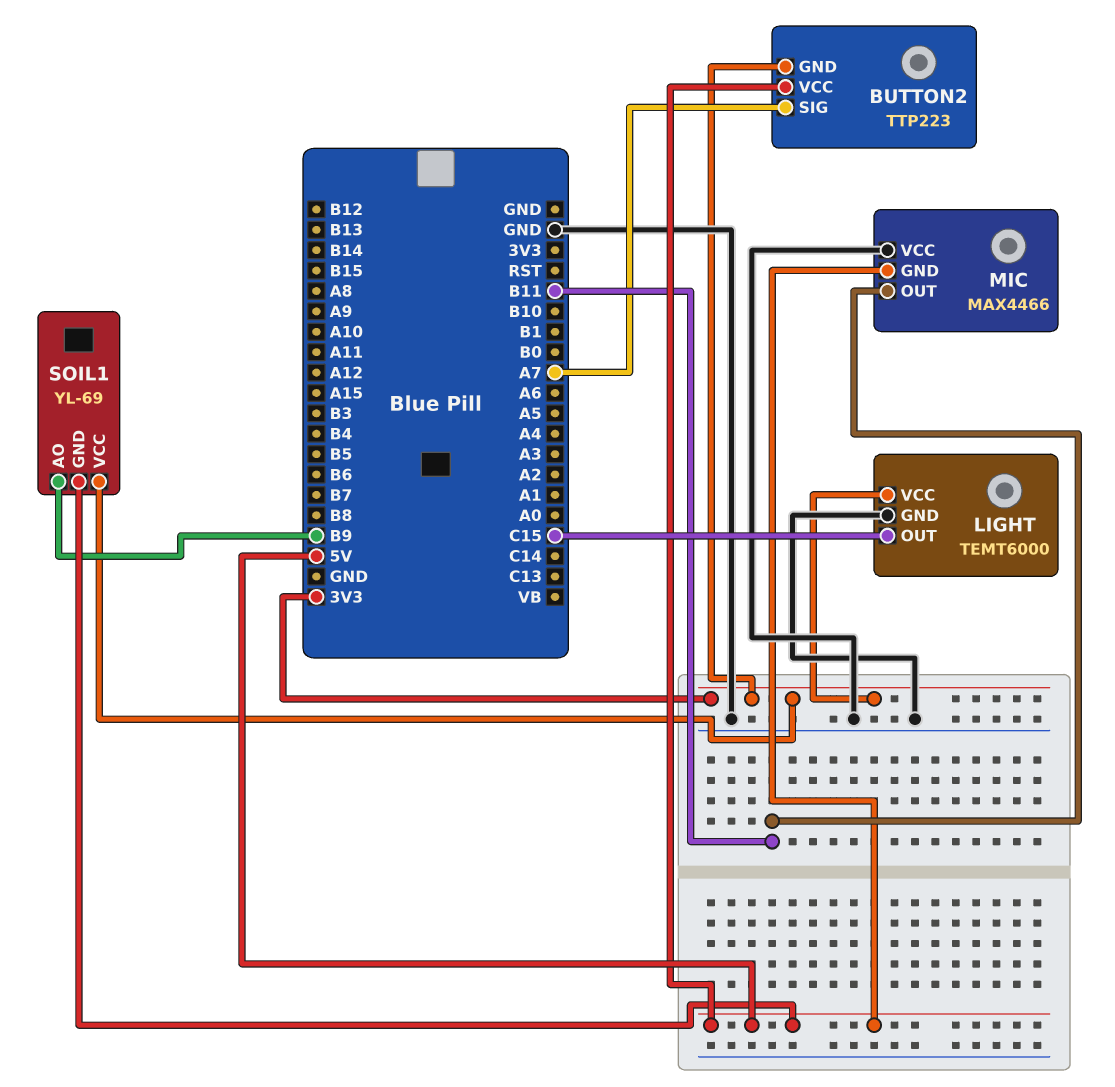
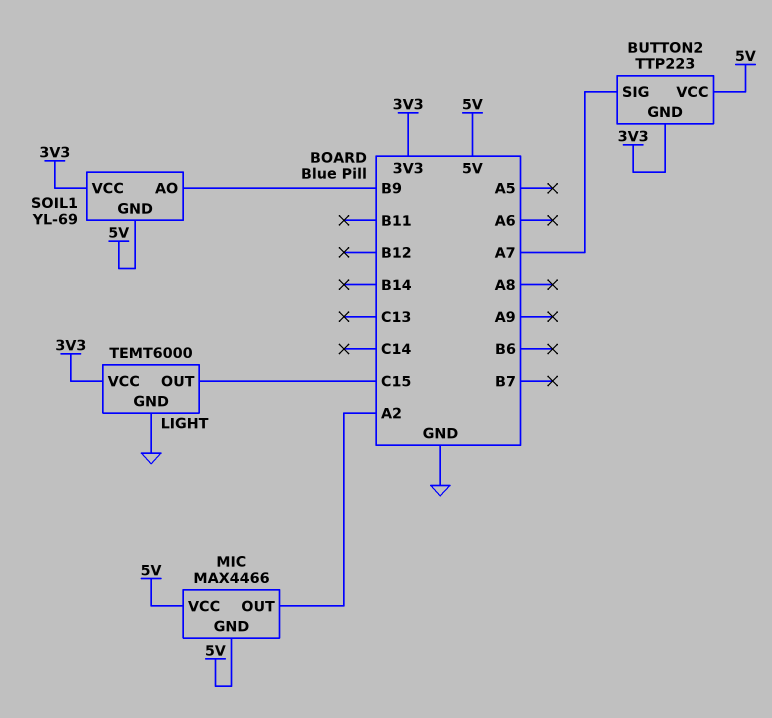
MIC pin OUT: B11 -> A2
MIC pin VCC: GND -> 5V

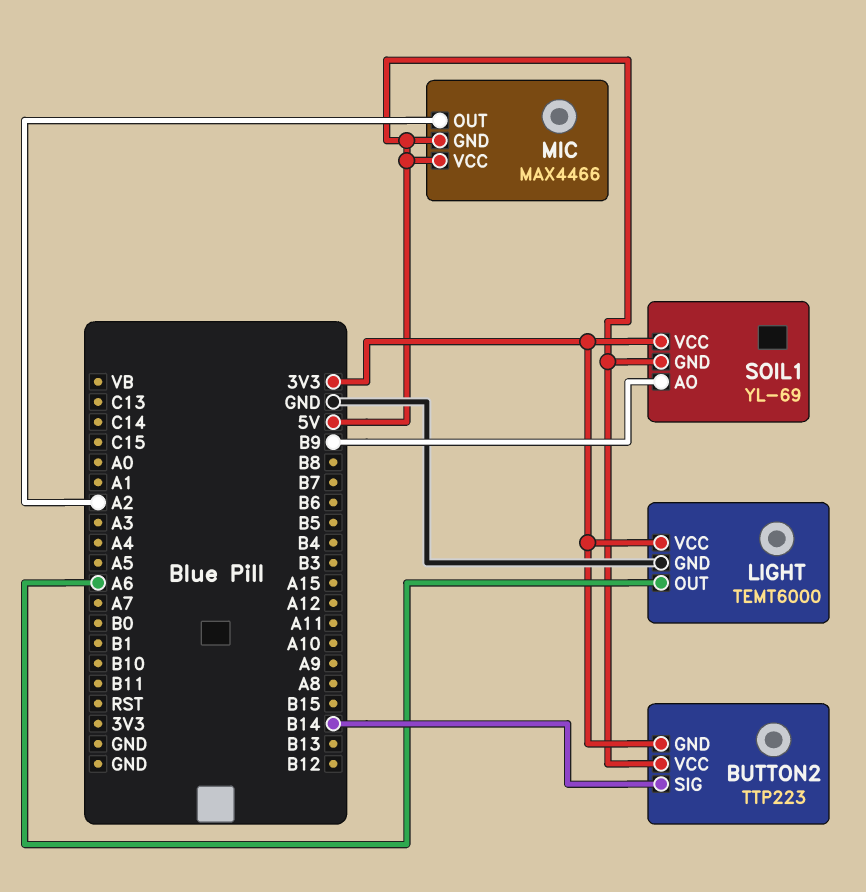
BUTTON2 pin SIG: A7 -> B14
LIGHT pin OUT: C15 -> A6

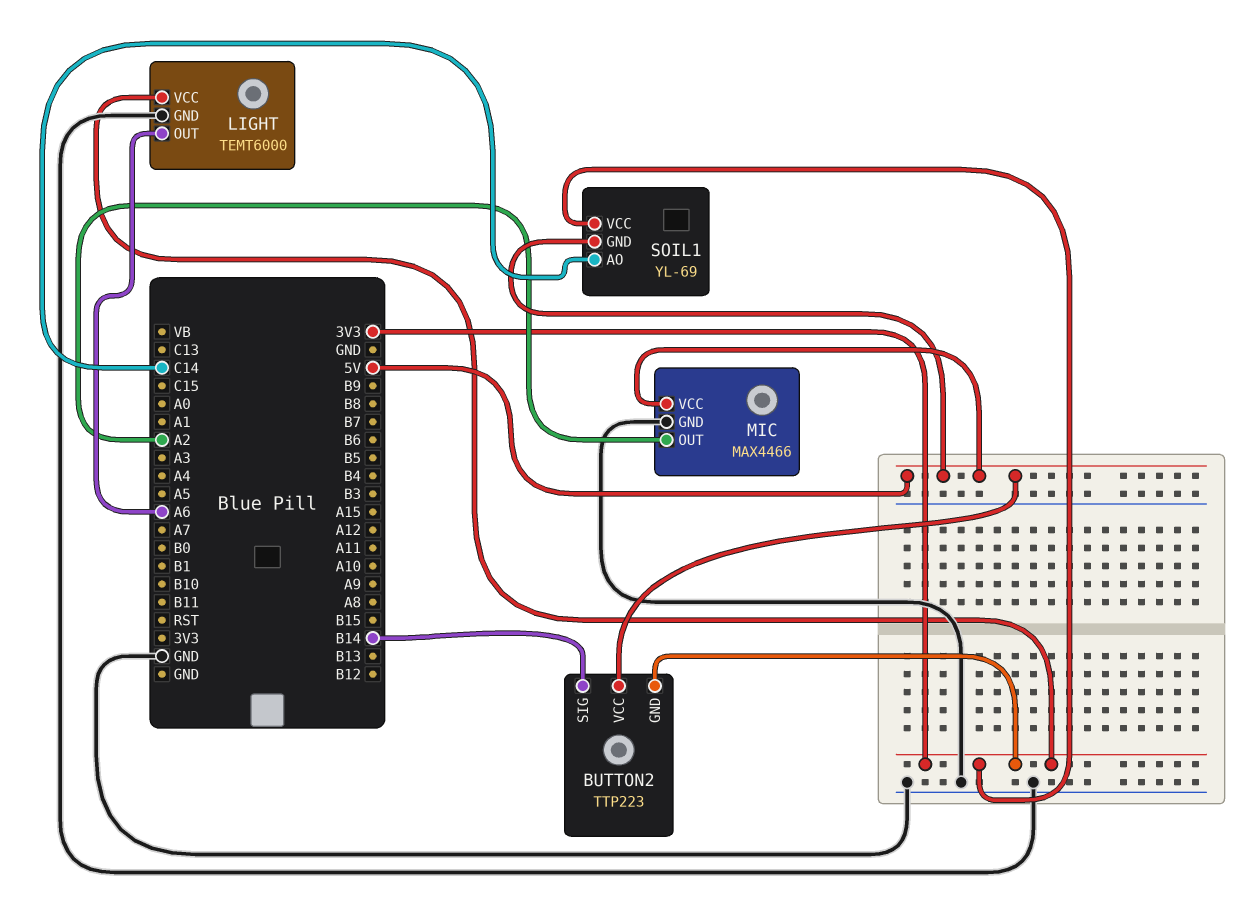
MIC pin GND: 5V -> GND
SOIL1 pin AO: B9 -> C14

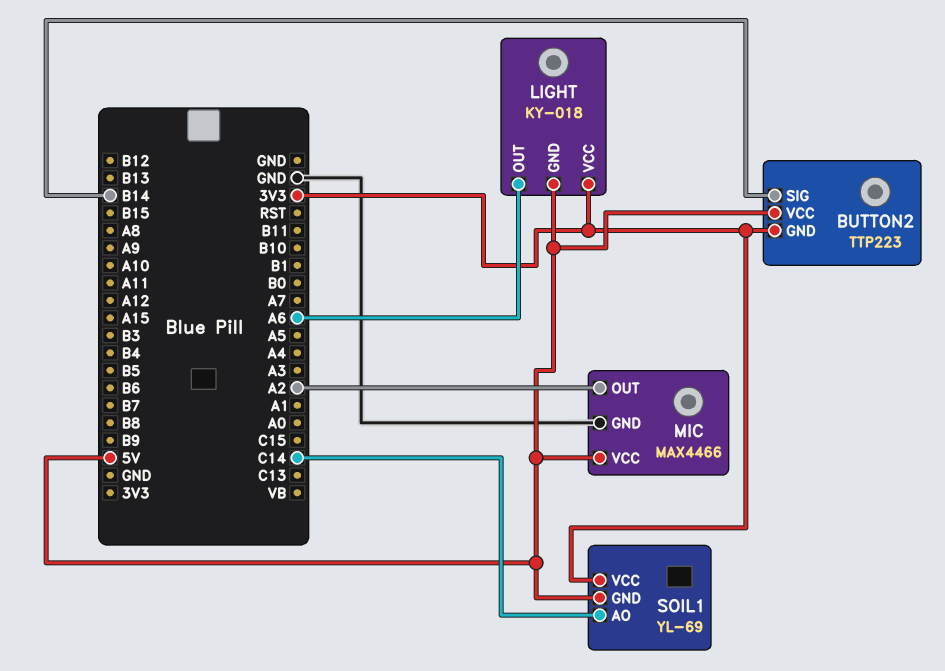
LIGHT: TEMT6000 -> KY-018
LIGHT pin GND: GND -> 5V

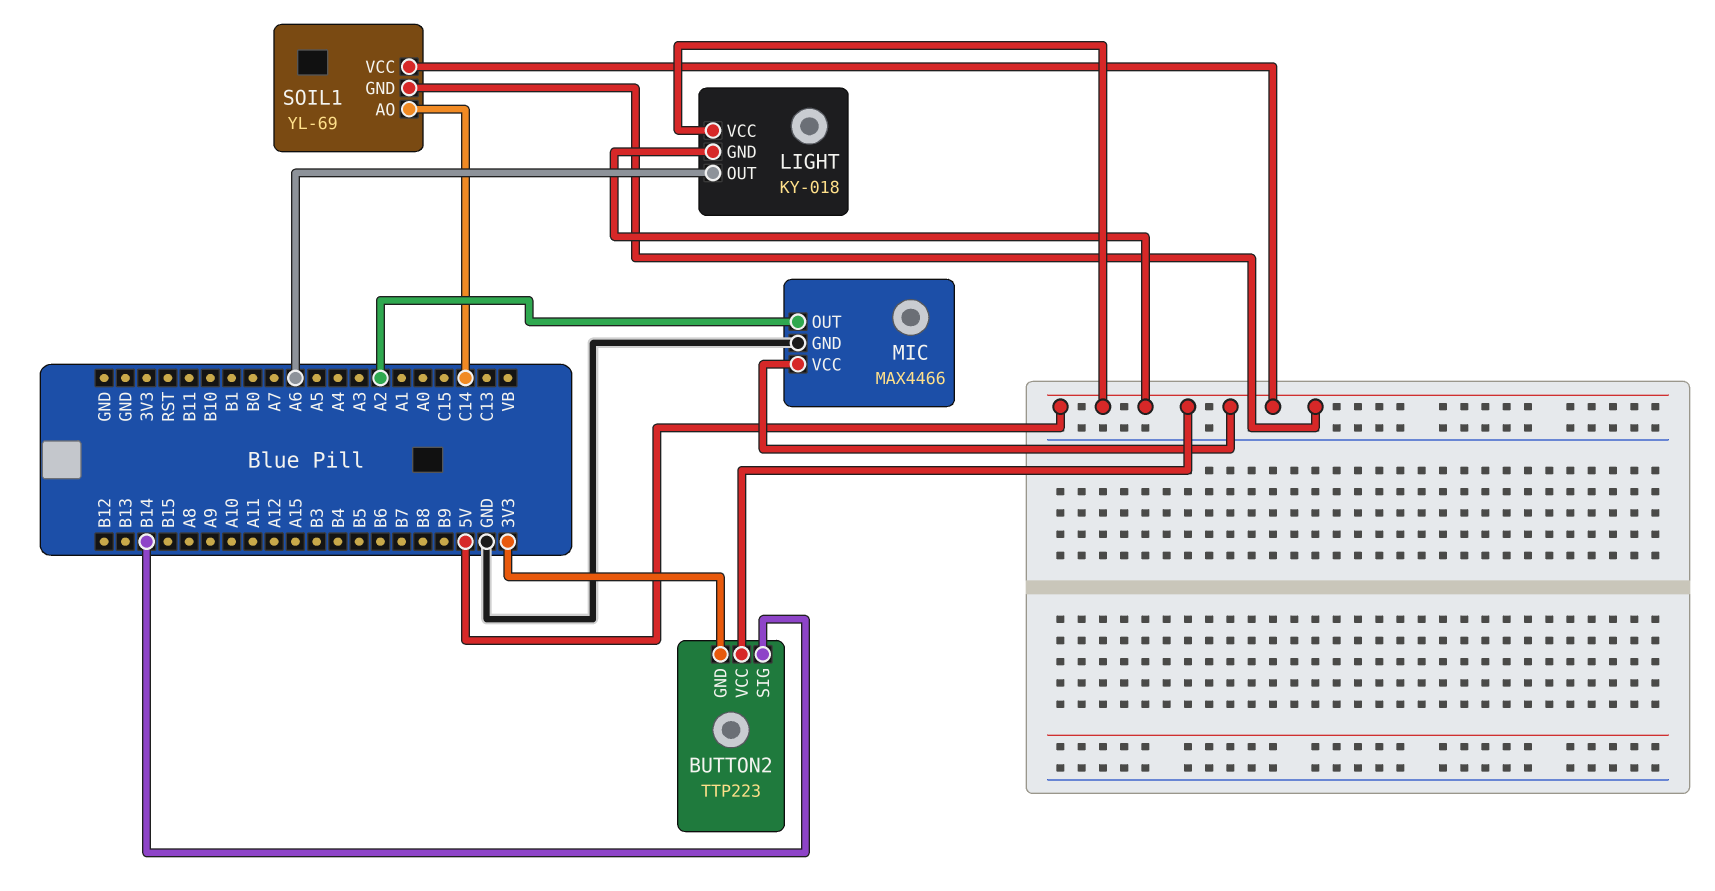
LIGHT pin VCC: 3V3 -> 5V
SOIL1 pin VCC: 3V3 -> 5V

